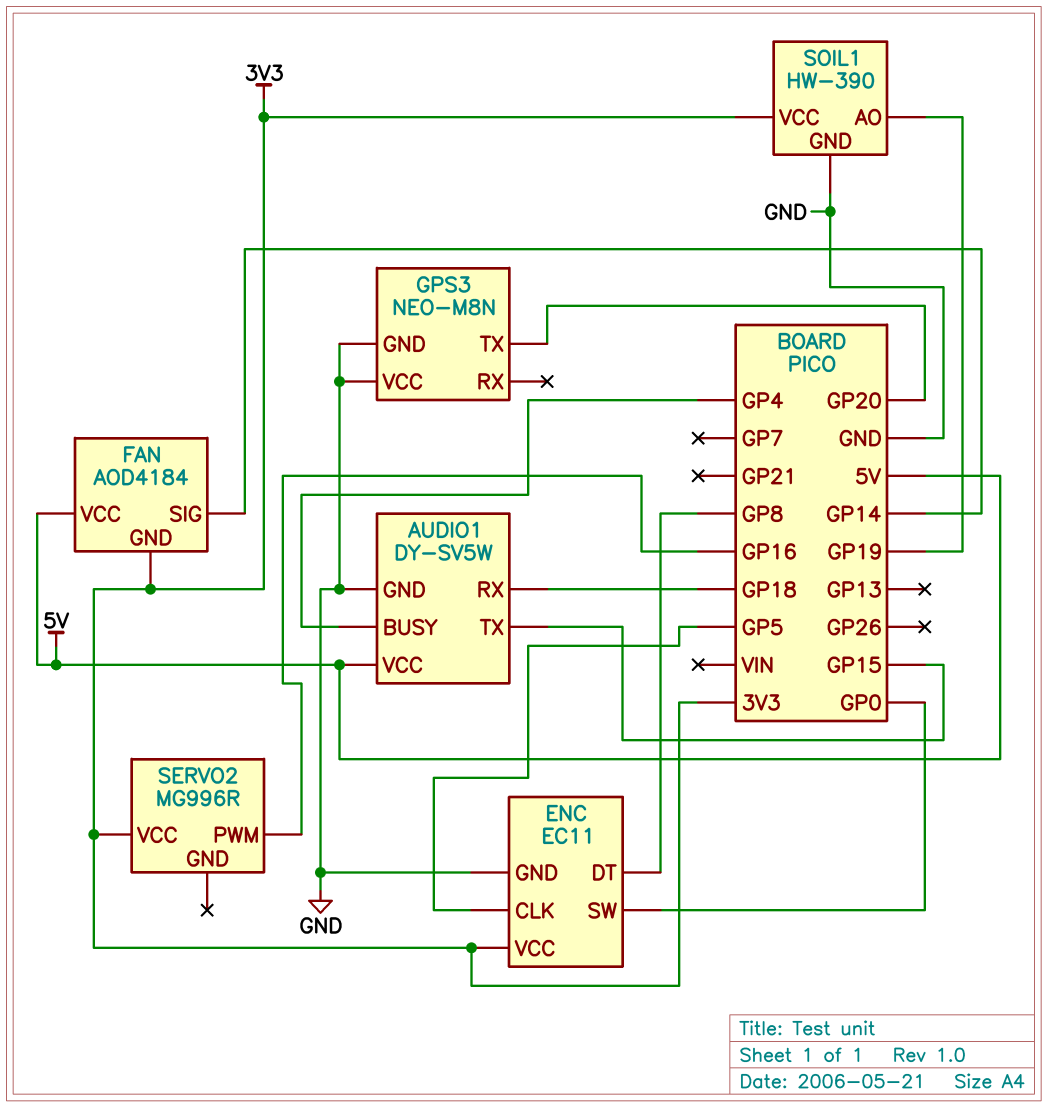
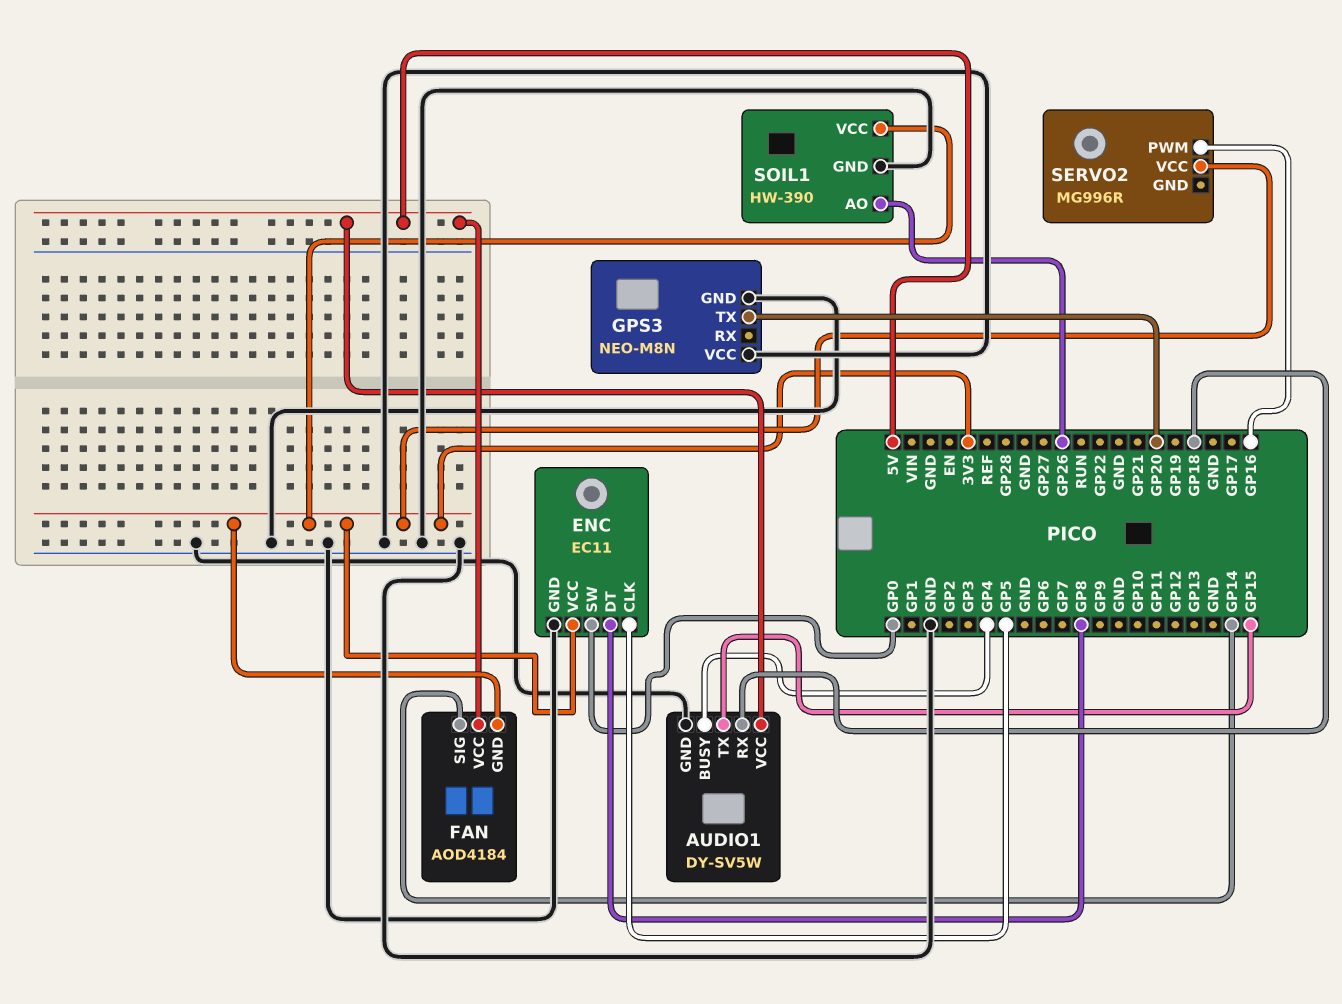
SOIL1 pin AO: GP19 -> GP26

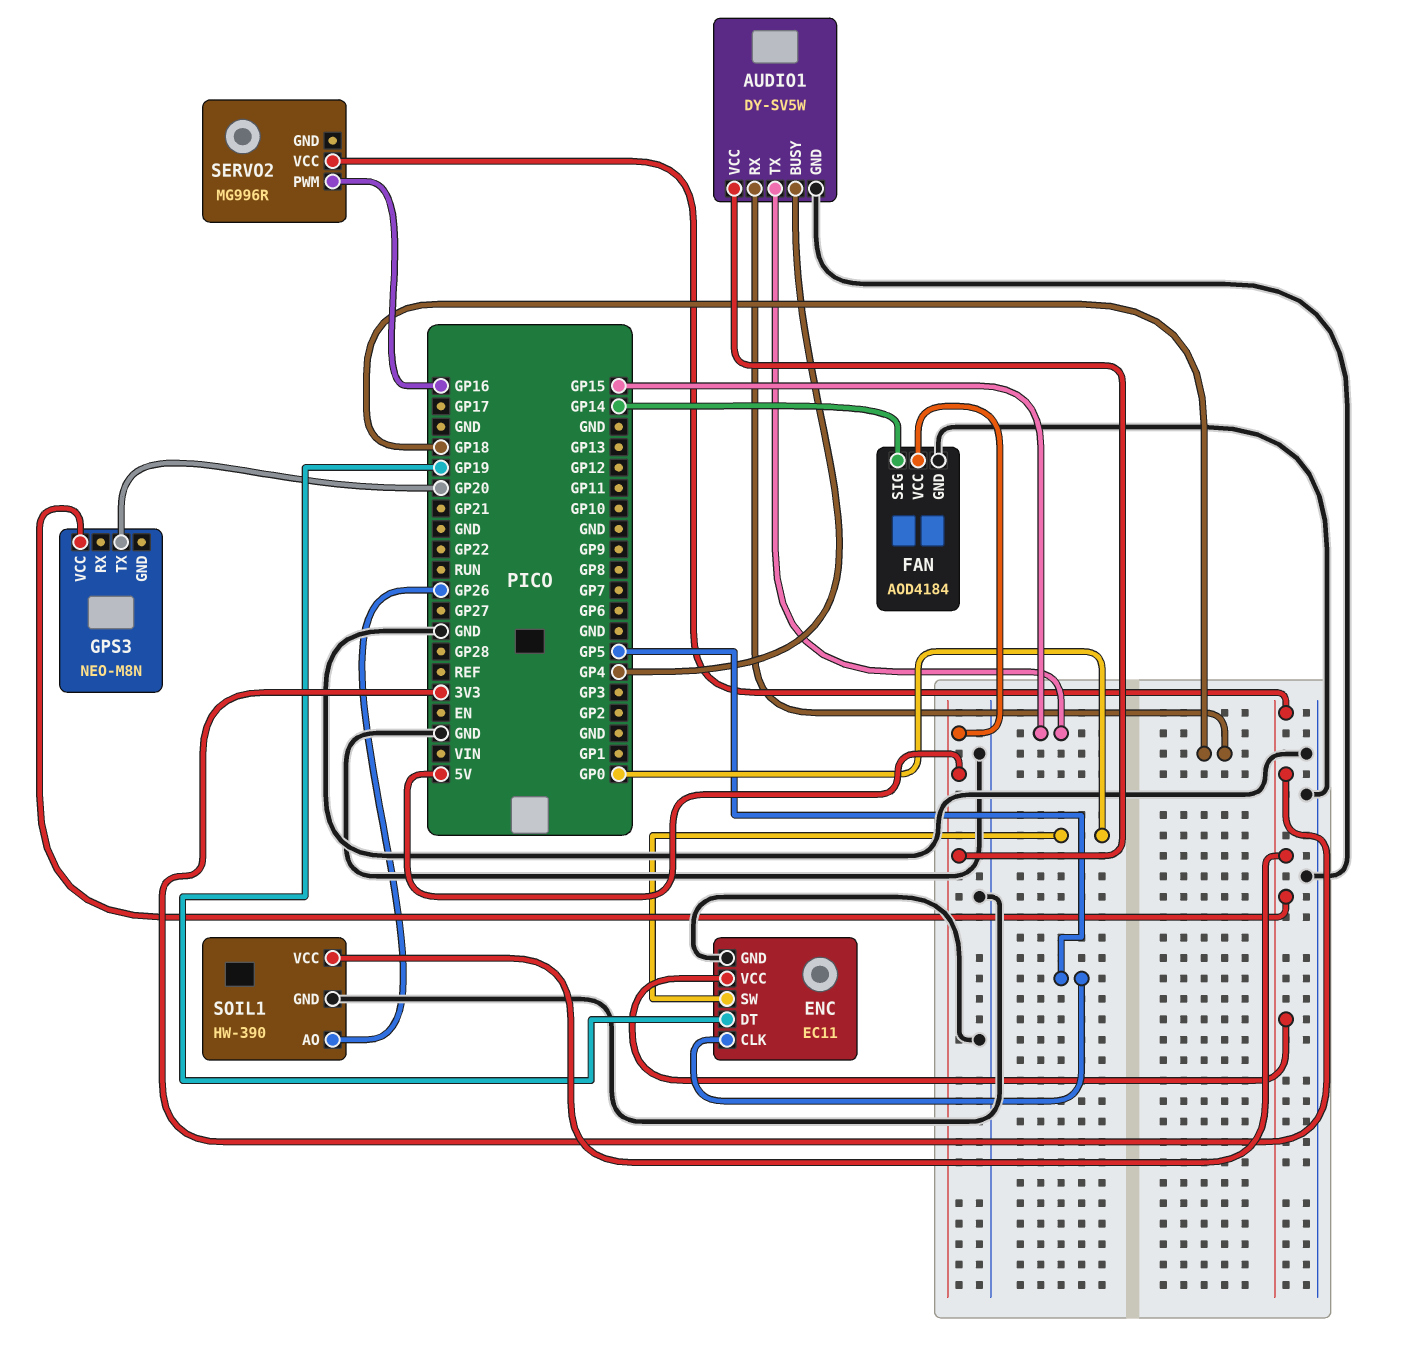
ENC pin DT: GP8 -> GP19
FAN pin GND: 3V3 -> GND
GPS3 pin GND: GND -> none
GPS3 pin VCC: GND -> 3V3

